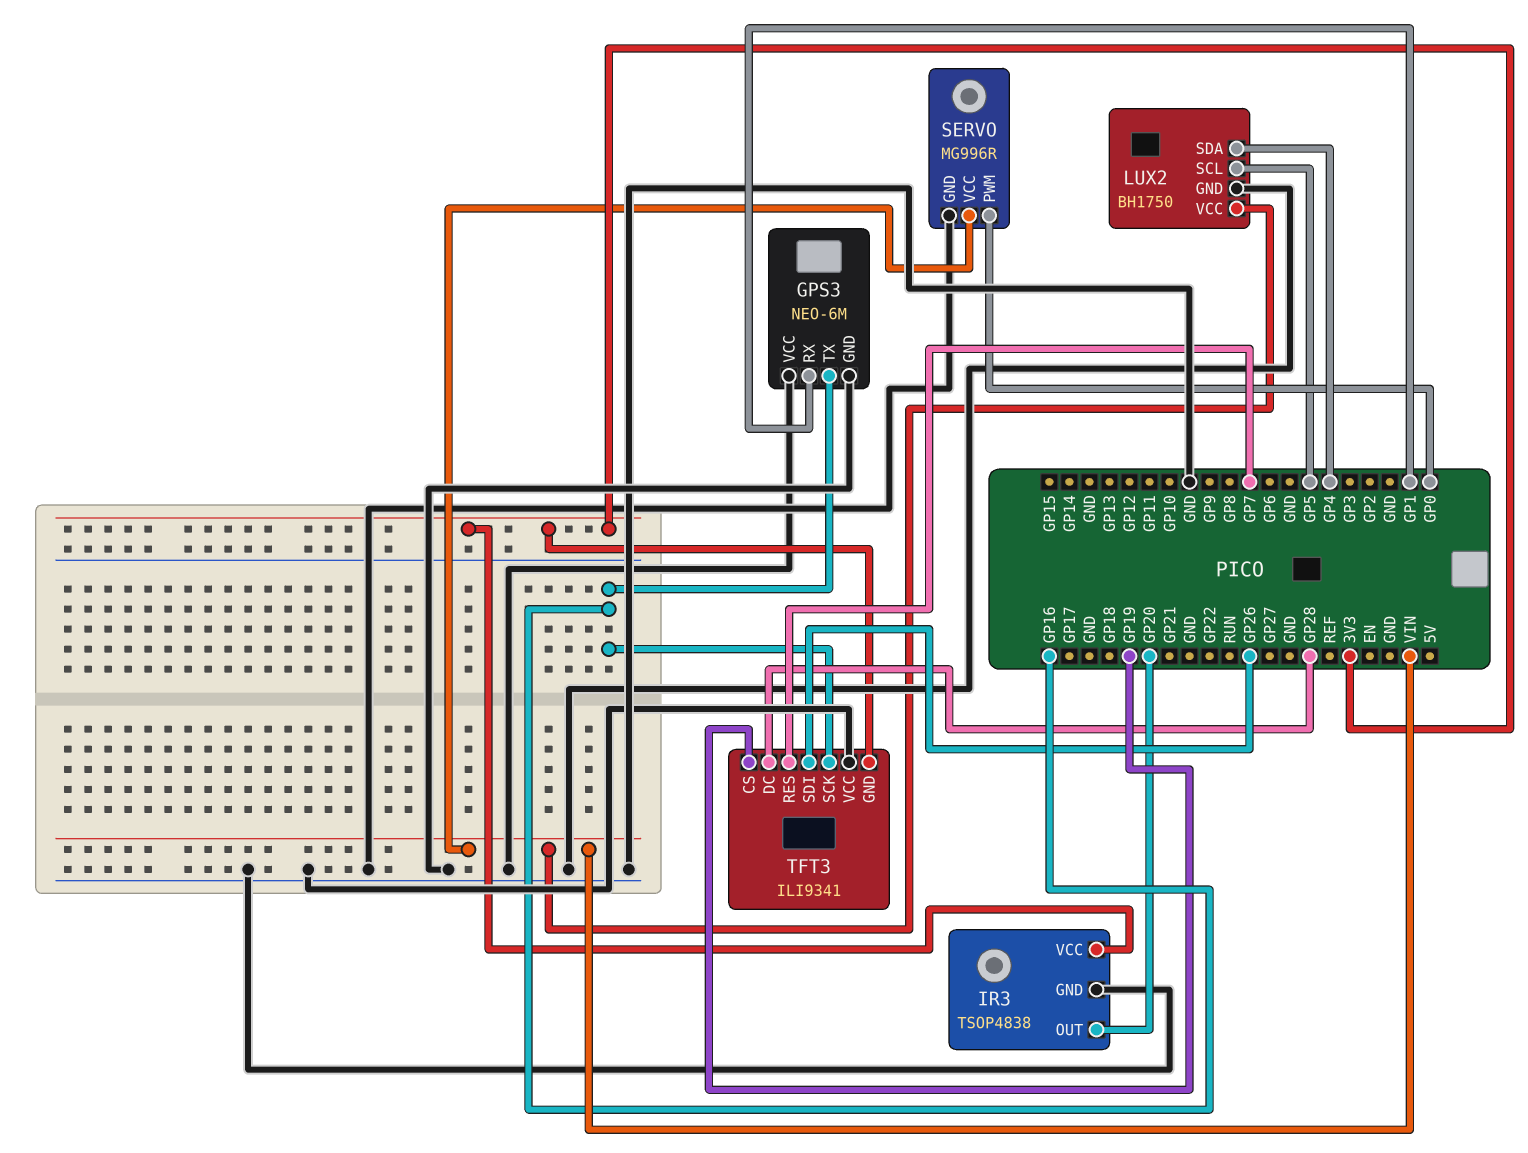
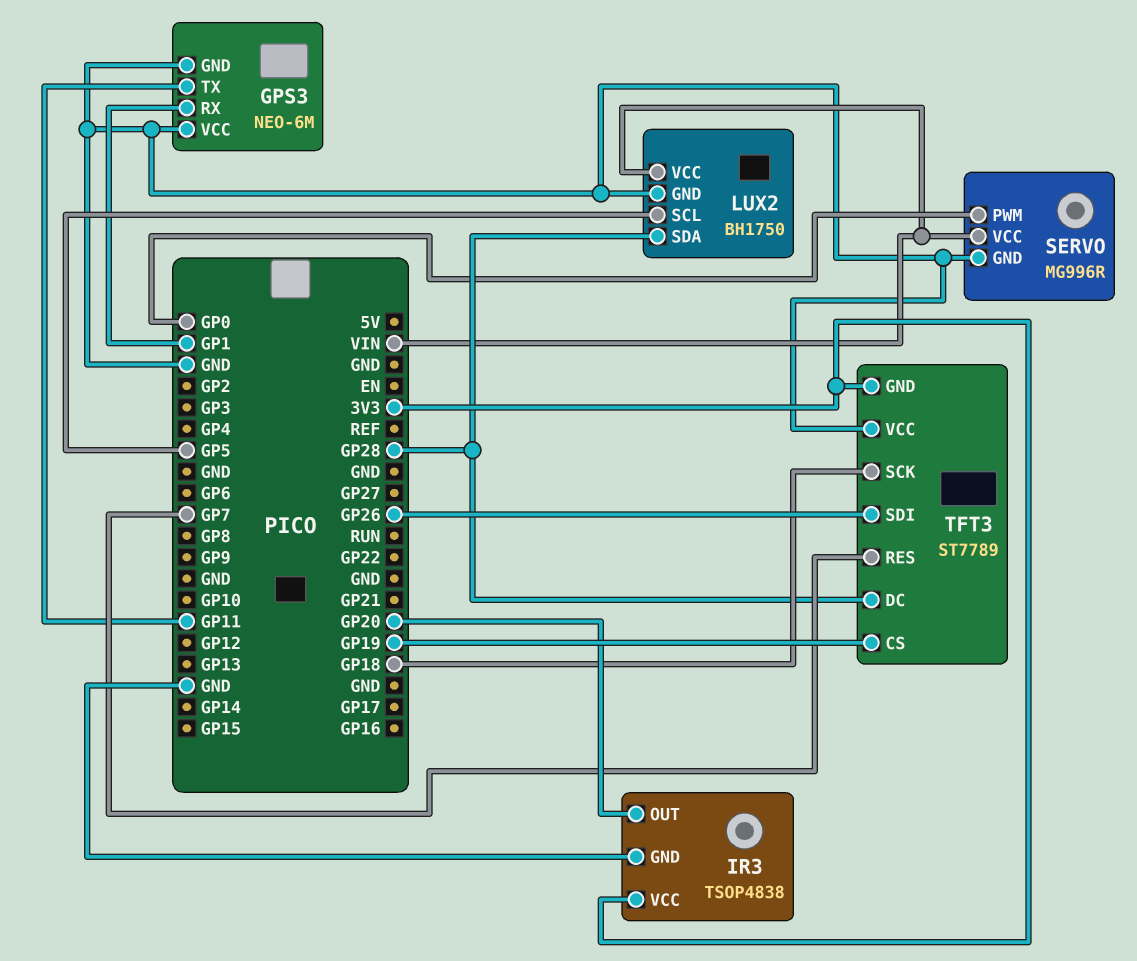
GPS3 pin TX: GP16 -> GP11
LUX2 pin SDA: GP4 -> GP28
TFT3: ILI9341 -> ST7789
TFT3 pin SCK: GP16 -> GP18

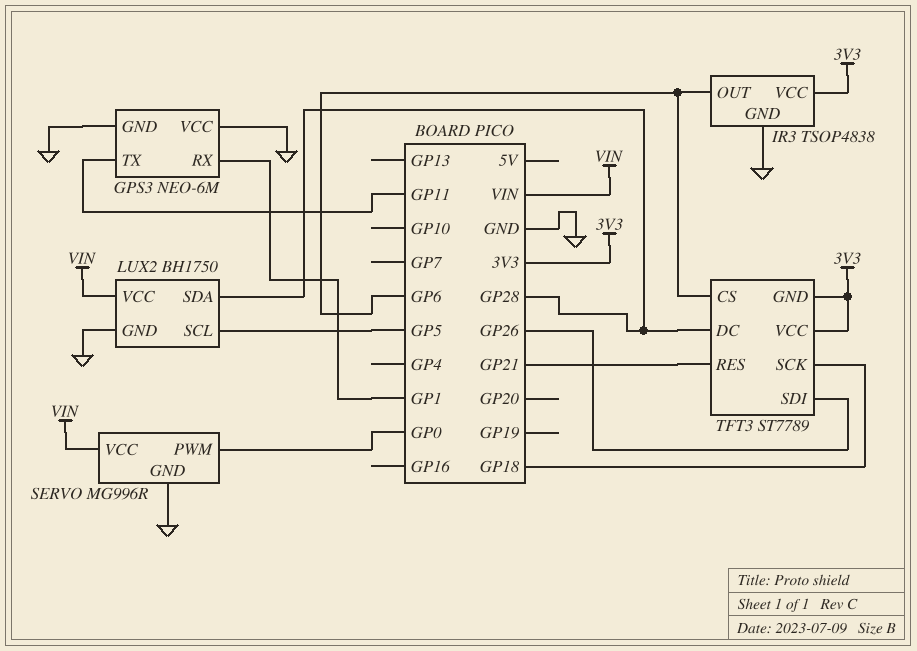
IR3 pin OUT: GP20 -> GP6
TFT3 pin CS: GP19 -> GP6
TFT3 pin RES: GP7 -> GP21
TFT3 pin VCC: GND -> 3V3

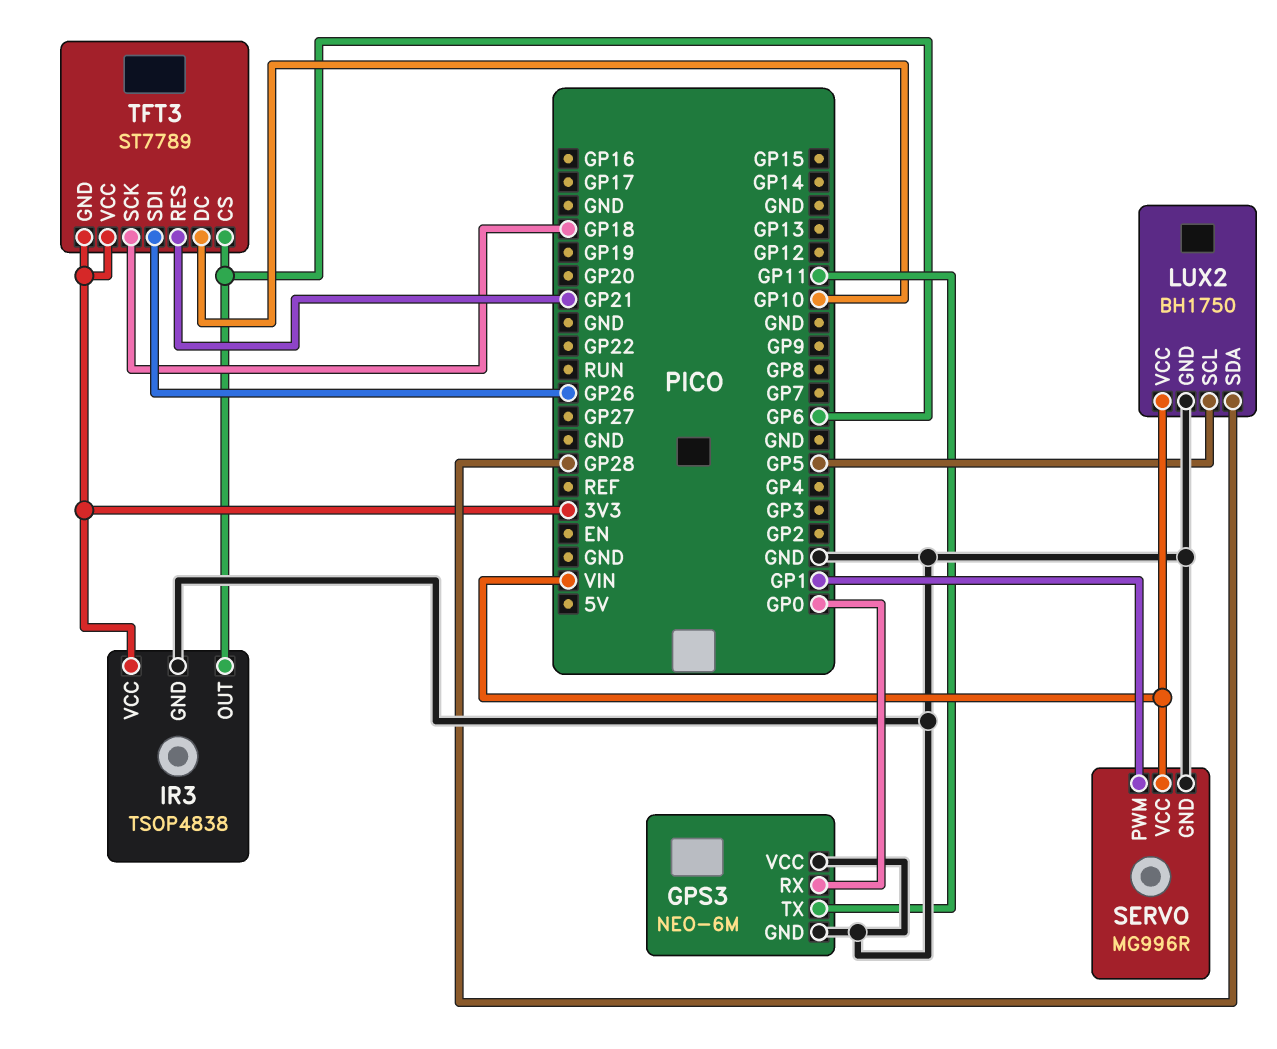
GPS3 pin RX: GP1 -> GP0
SERVO pin PWM: GP0 -> GP1
TFT3 pin DC: GP28 -> GP10

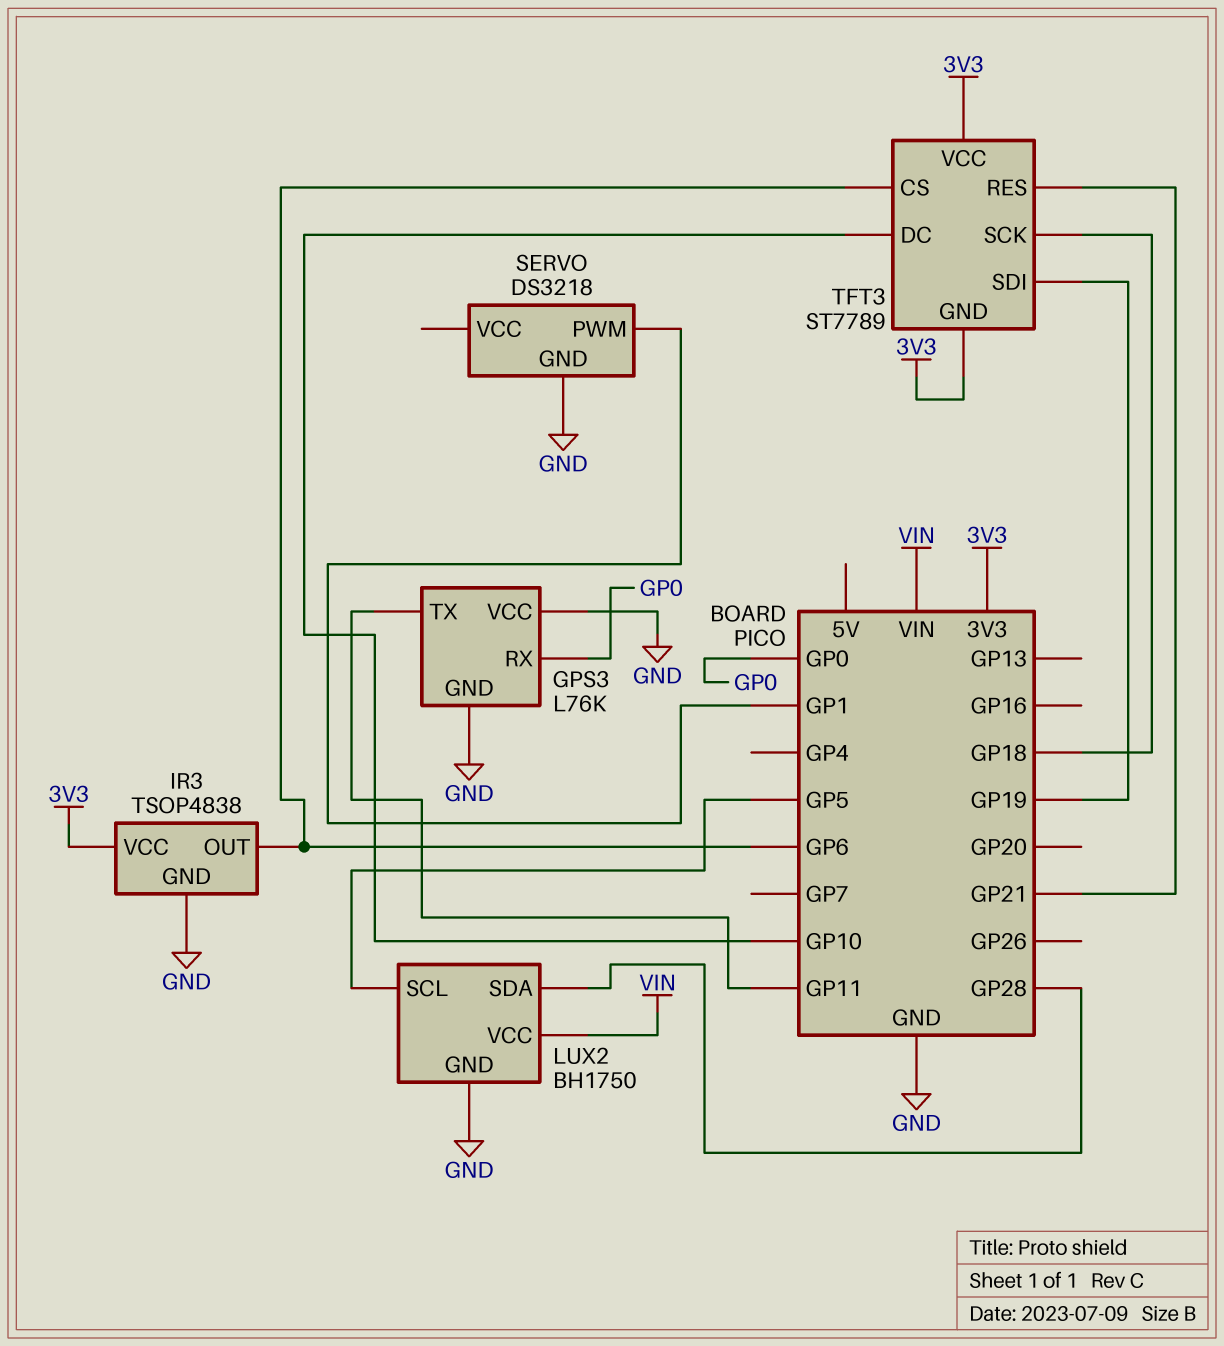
GPS3: NEO-6M -> L76K
SERVO: MG996R -> DS3218
SERVO pin VCC: VIN -> none
TFT3 pin SDI: GP26 -> GP19

